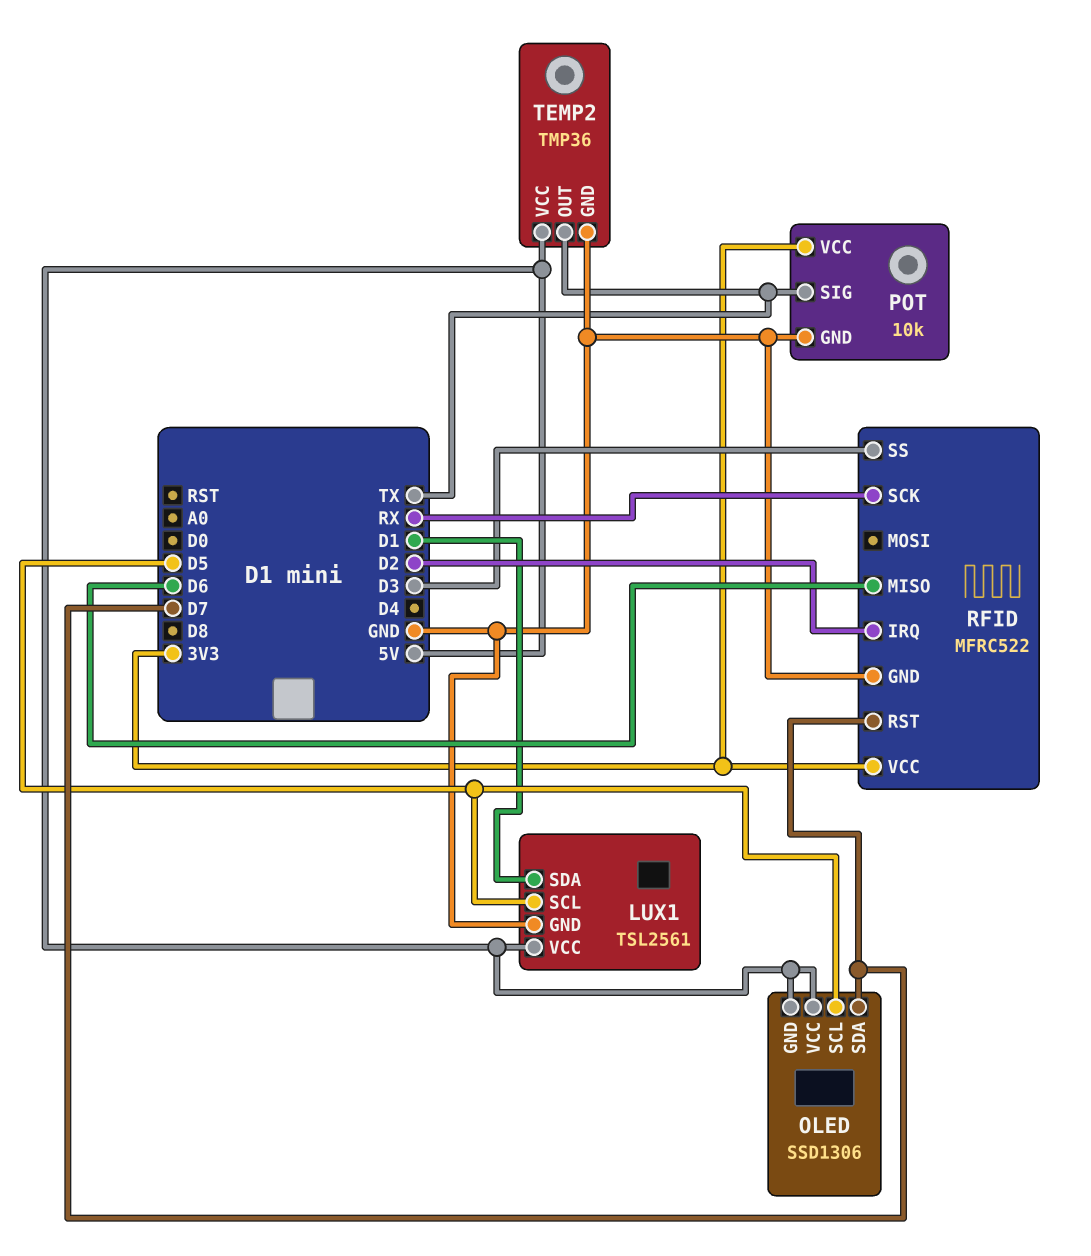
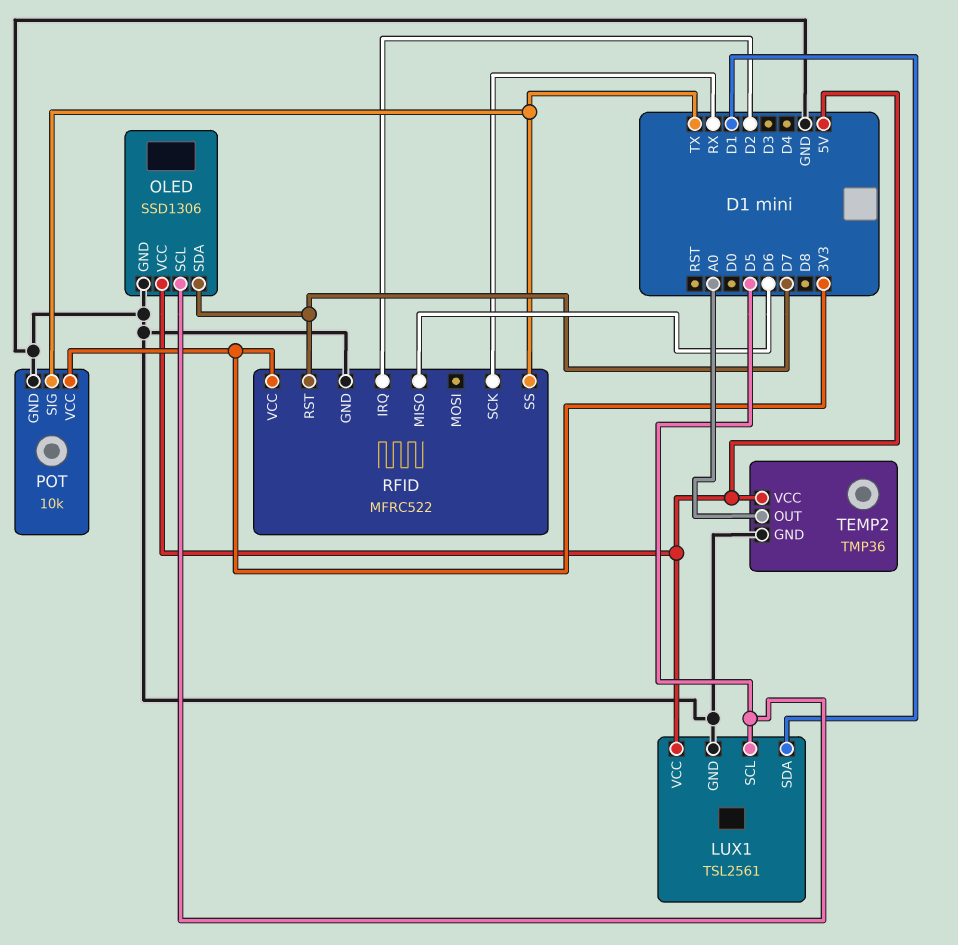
OLED pin GND: 5V -> GND
RFID pin SS: D3 -> TX
TEMP2 pin OUT: TX -> A0

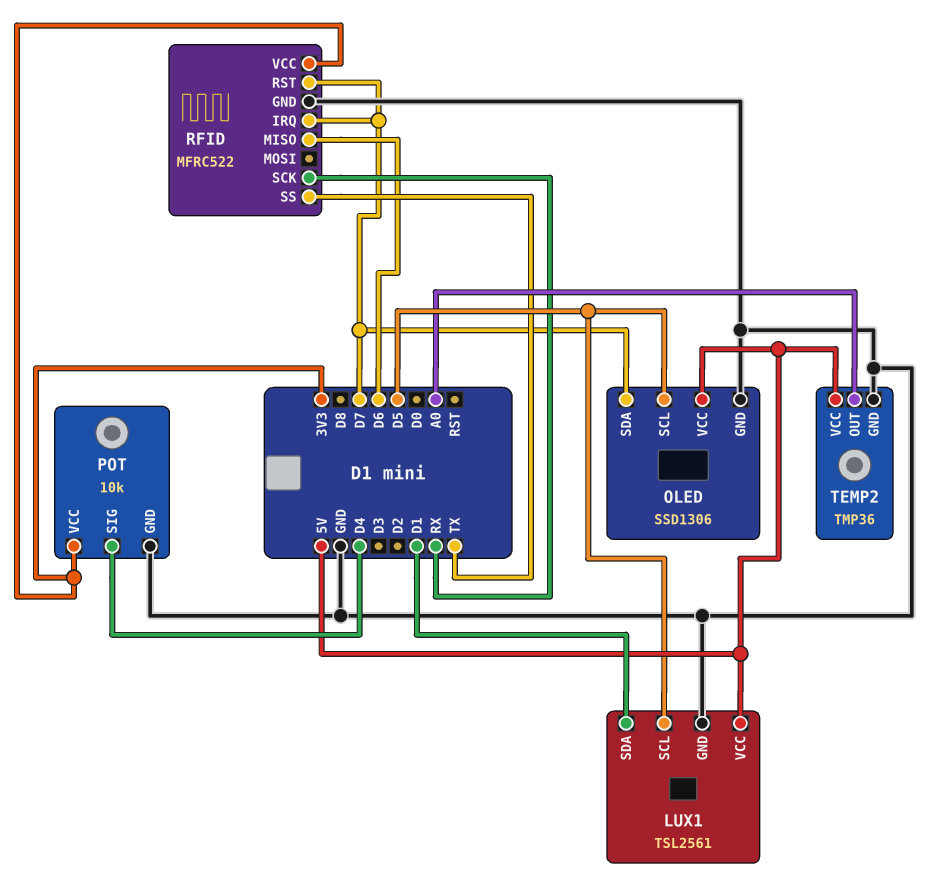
POT pin SIG: TX -> D4
RFID pin IRQ: D2 -> D7

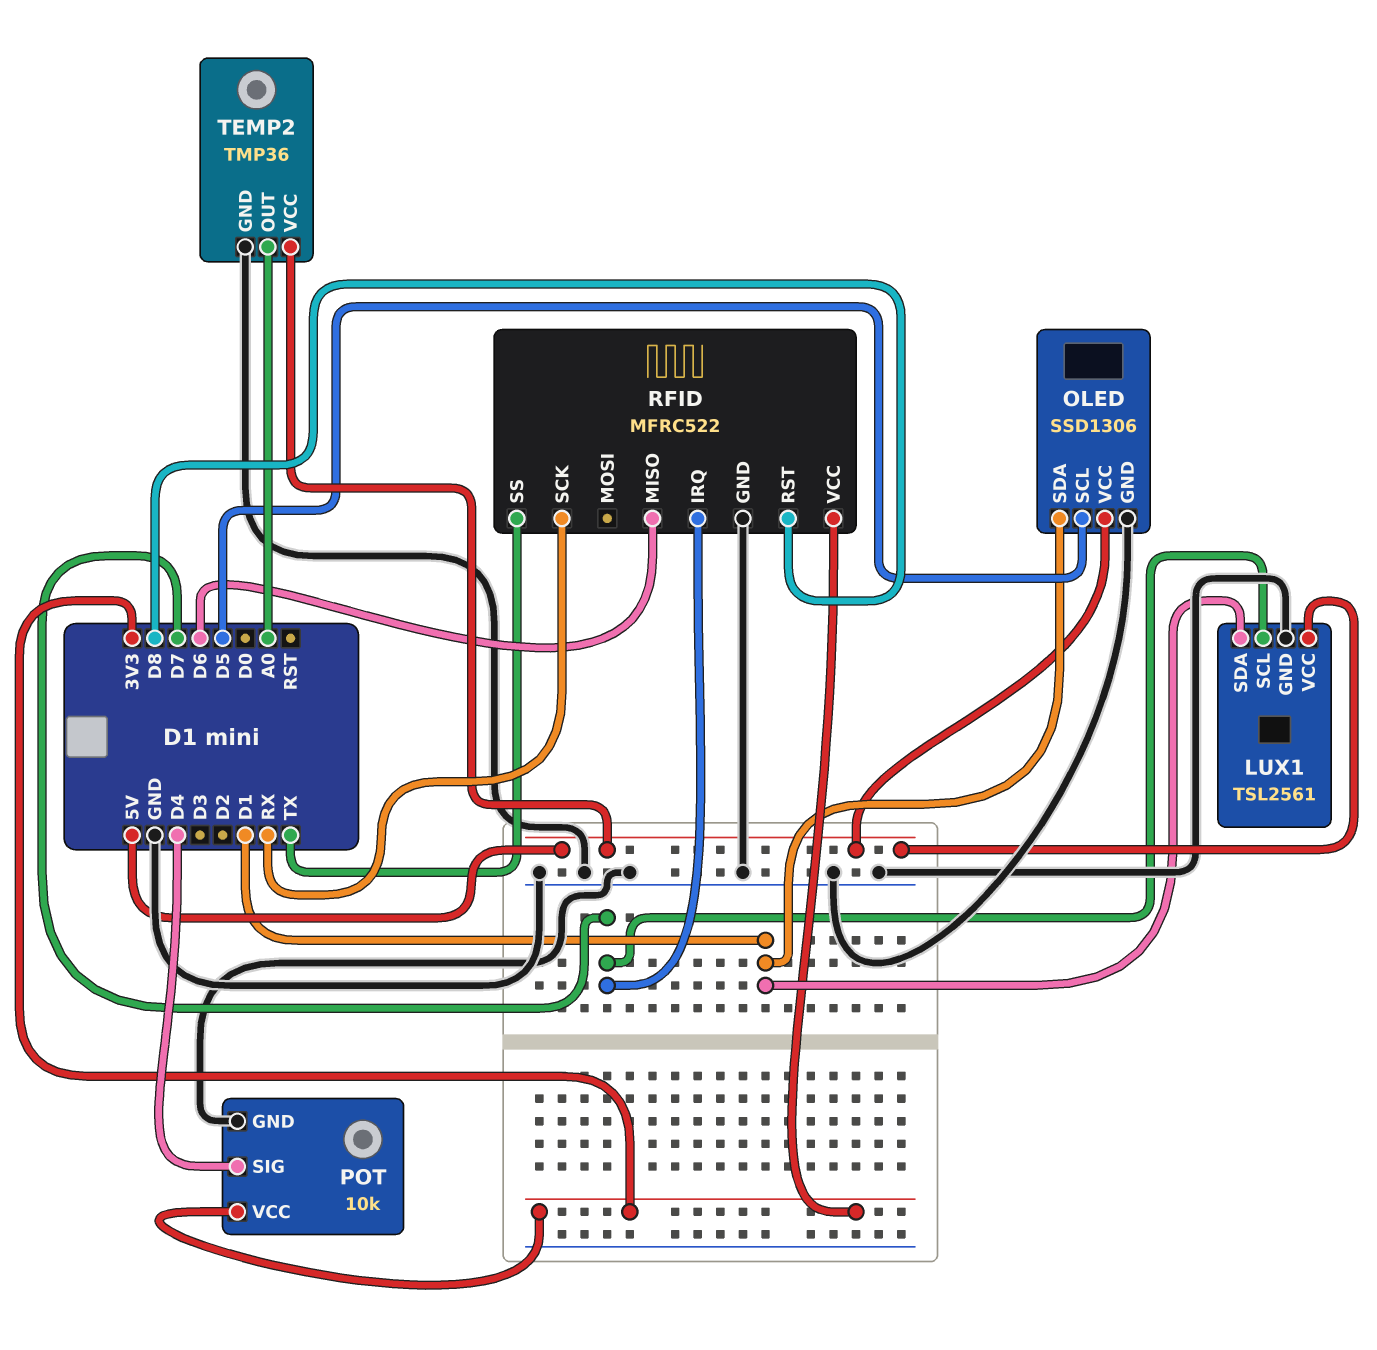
LUX1 pin SCL: D5 -> D7
OLED pin SDA: D7 -> D1
RFID pin RST: D7 -> D8

